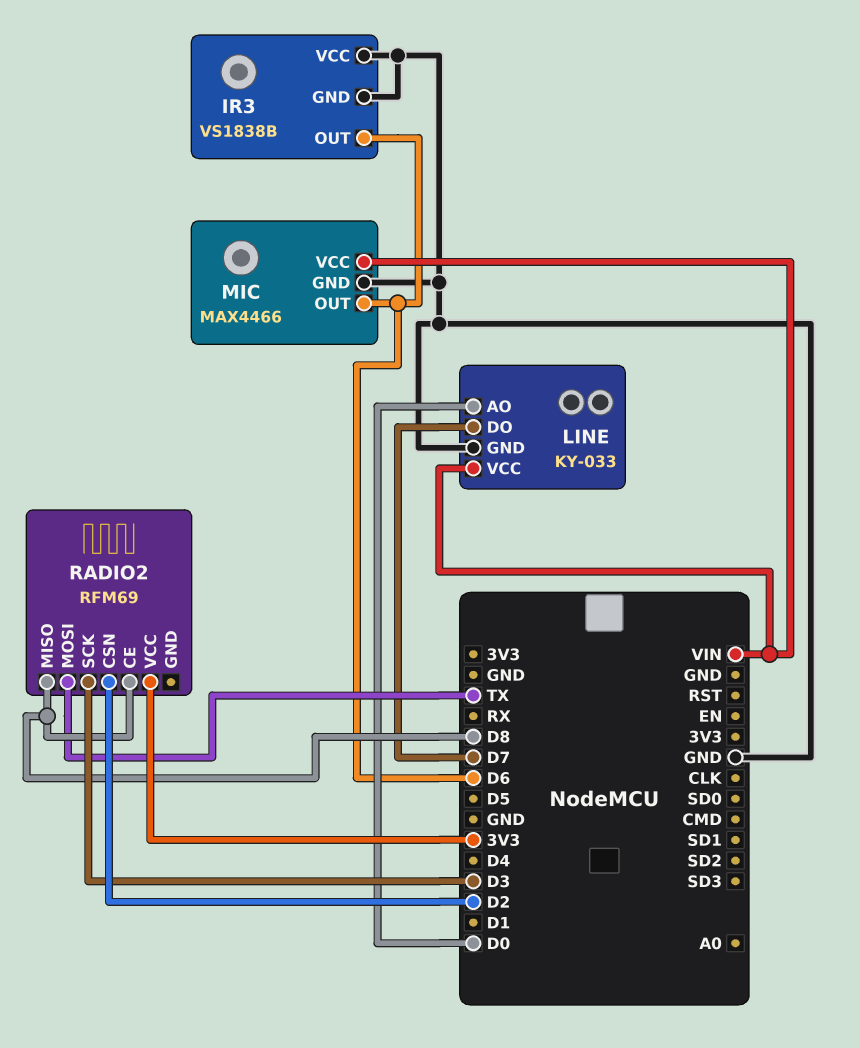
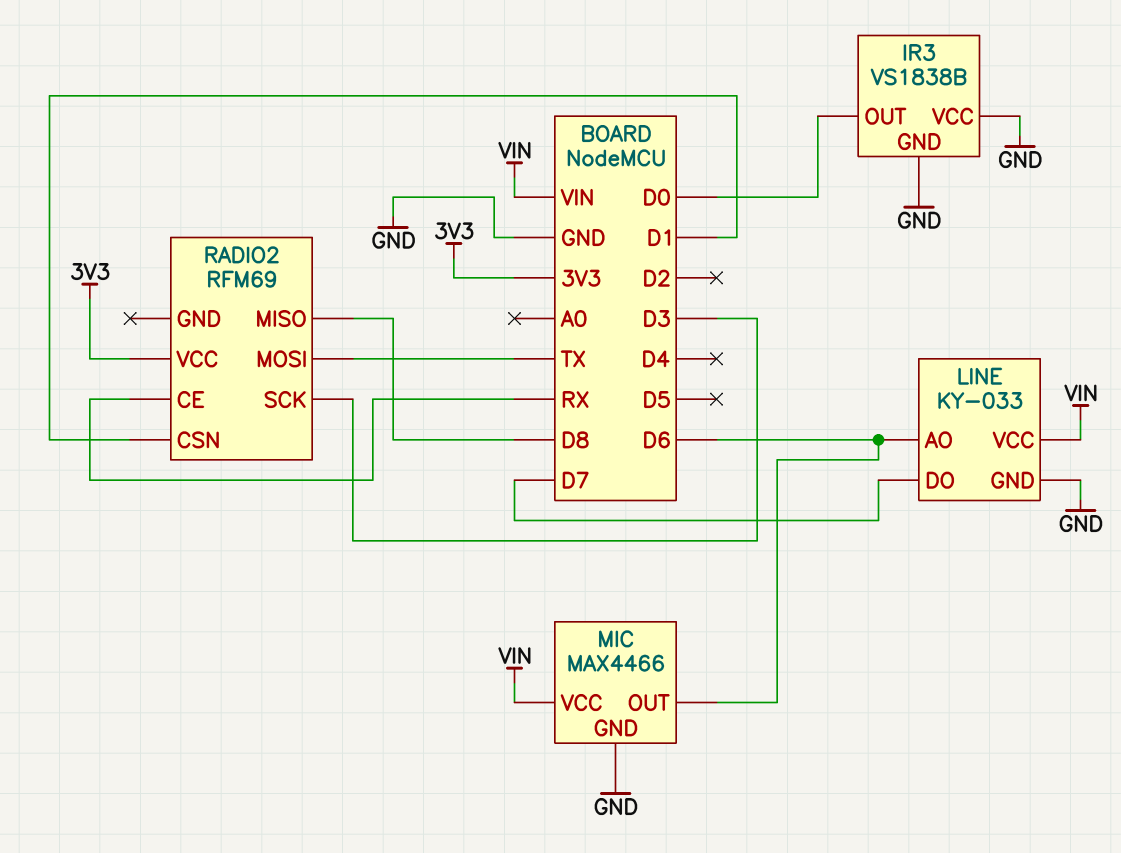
IR3 pin OUT: D6 -> D0
LINE pin AO: D0 -> D6
RADIO2 pin CE: D8 -> RX
RADIO2 pin CSN: D2 -> D1

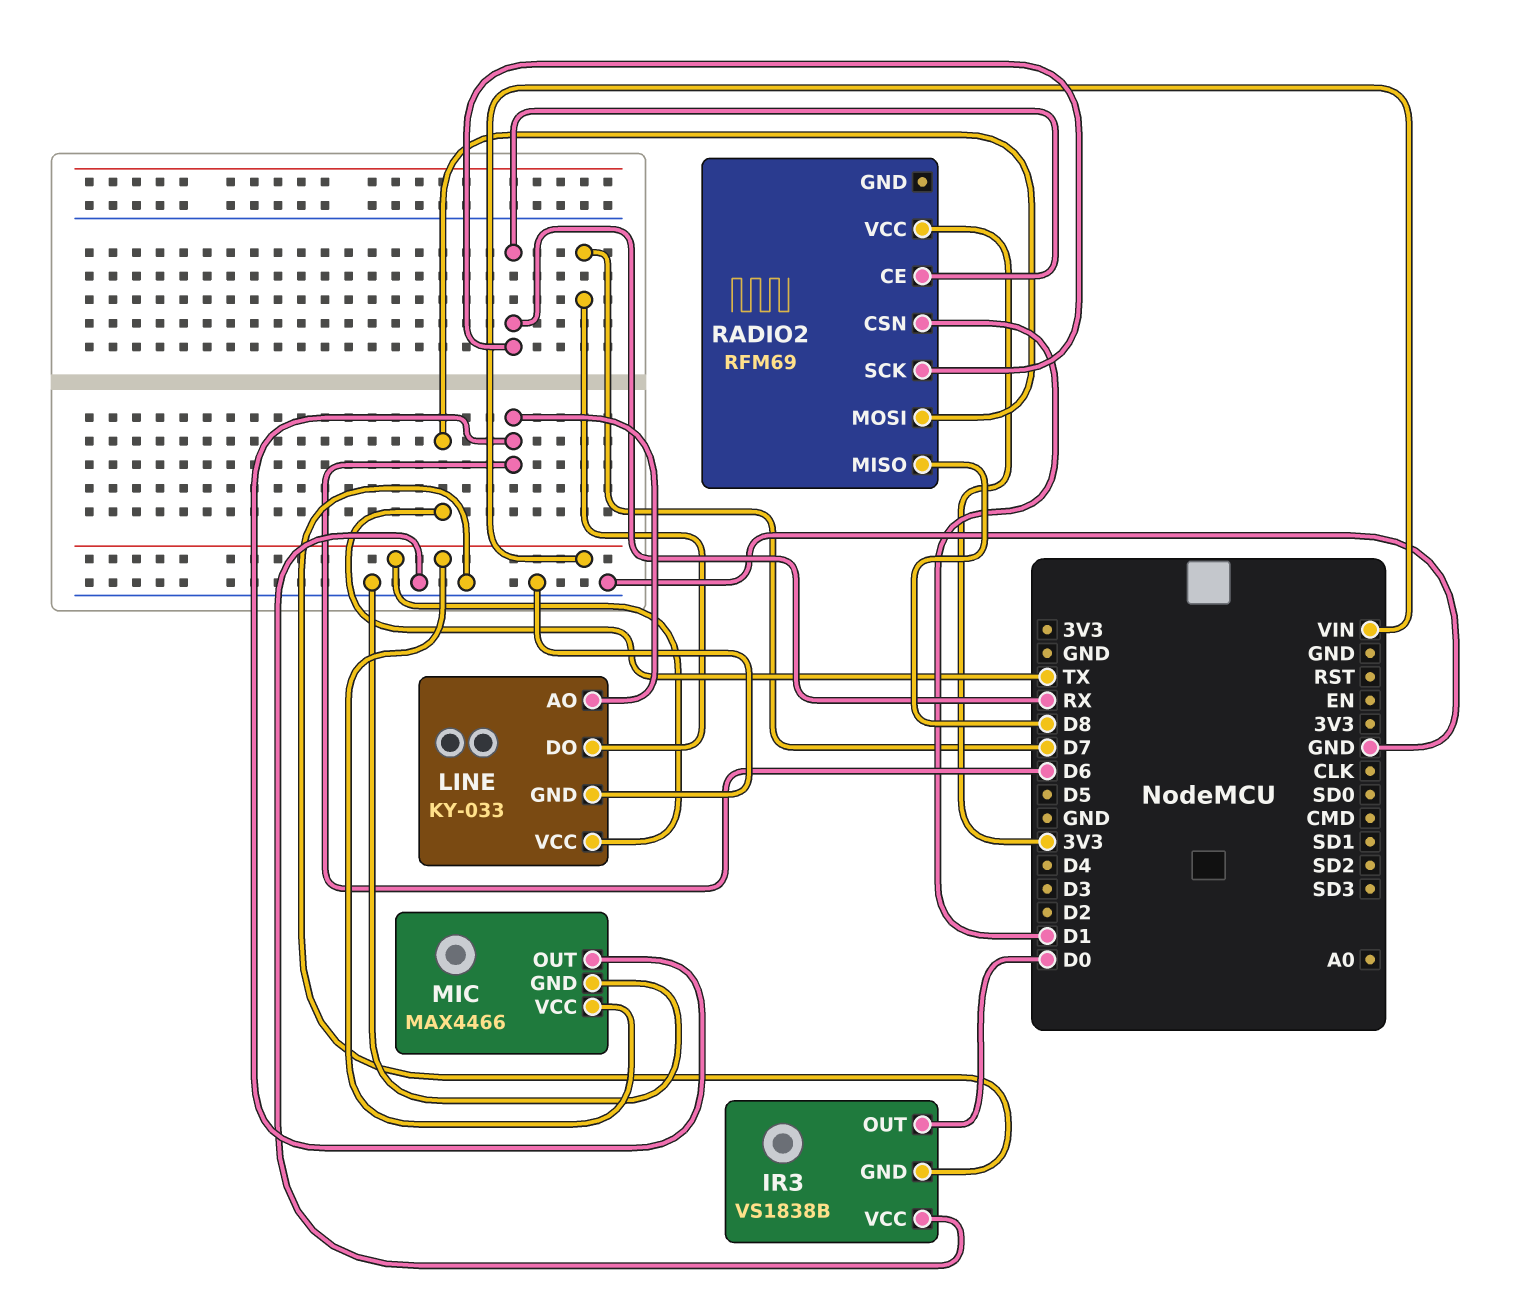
RADIO2 pin SCK: D3 -> RX

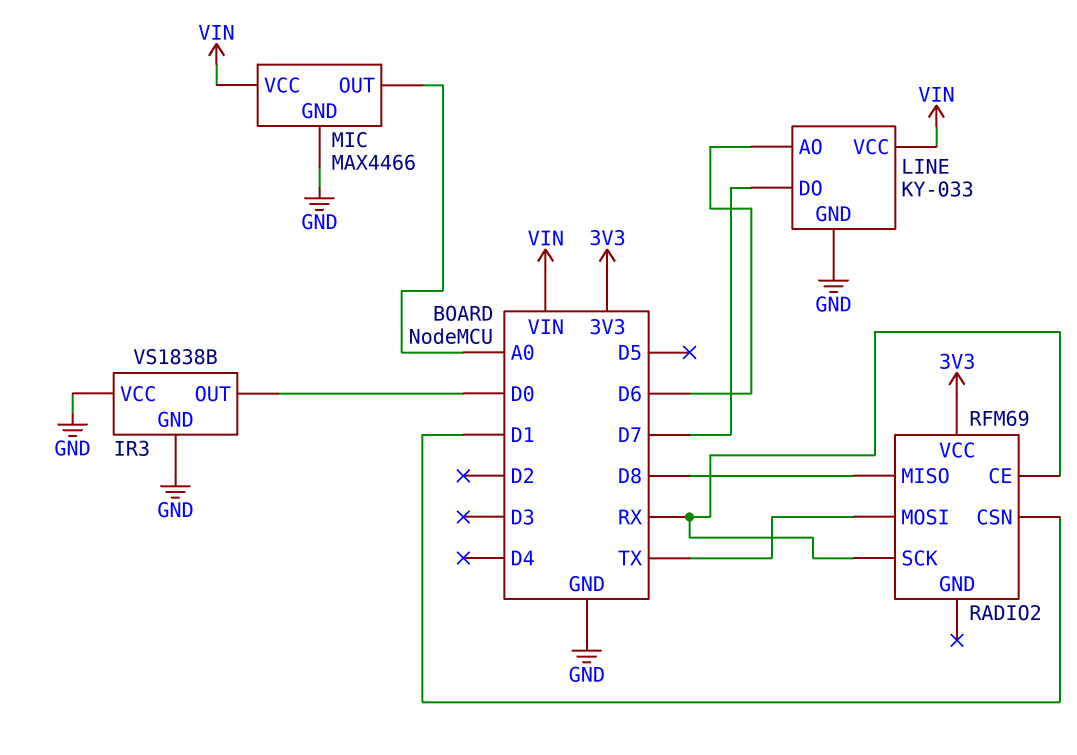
MIC pin OUT: D6 -> A0

